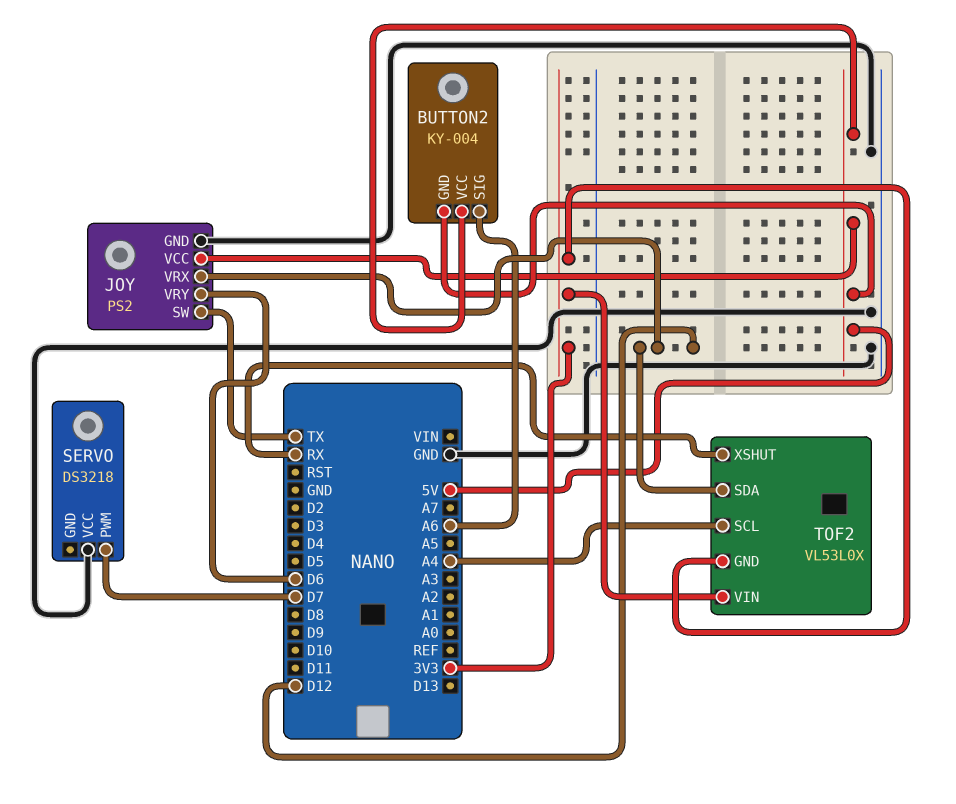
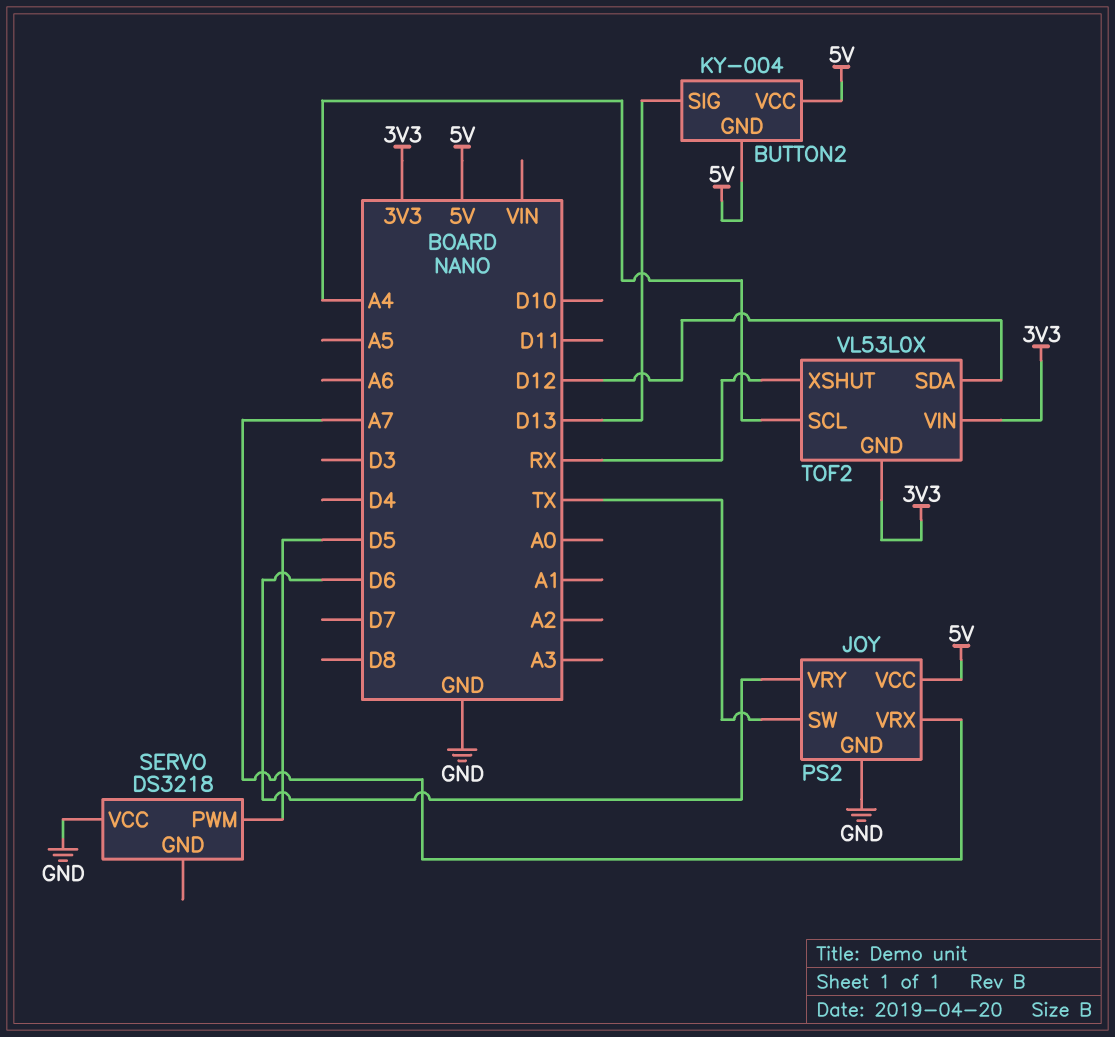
BUTTON2 pin SIG: A6 -> D13
JOY pin VRX: D12 -> A7
SERVO pin PWM: D7 -> D5

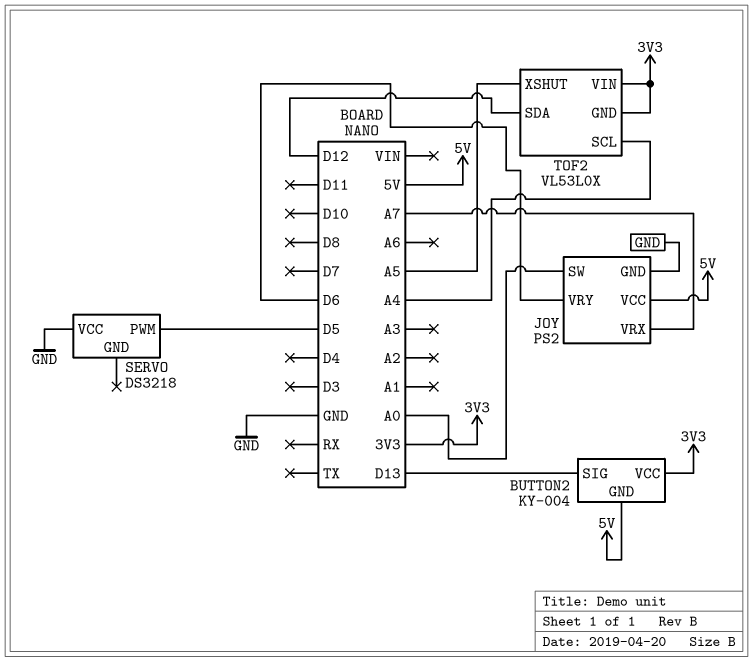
BUTTON2 pin VCC: 5V -> 3V3
JOY pin SW: TX -> A0
TOF2 pin XSHUT: RX -> A5

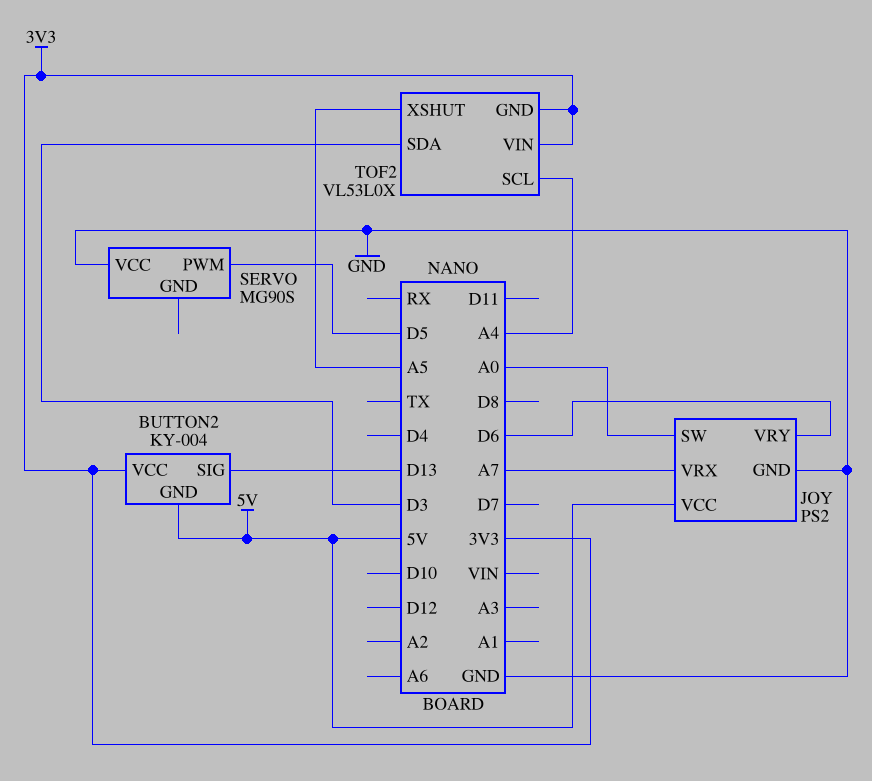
SERVO: DS3218 -> MG90S
TOF2 pin SDA: D12 -> D3

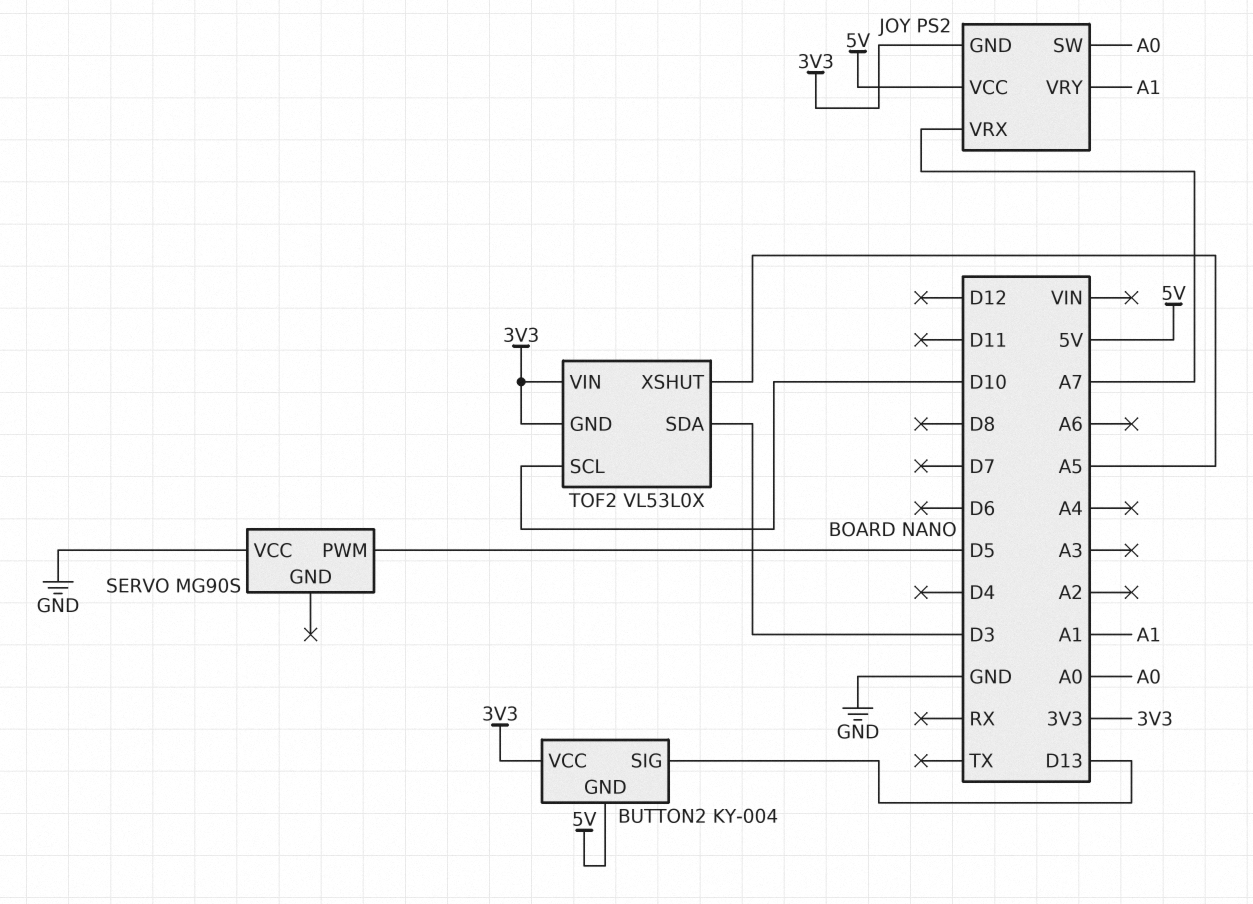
JOY pin GND: GND -> 3V3
JOY pin VRY: D6 -> A1
TOF2 pin SCL: A4 -> D10

